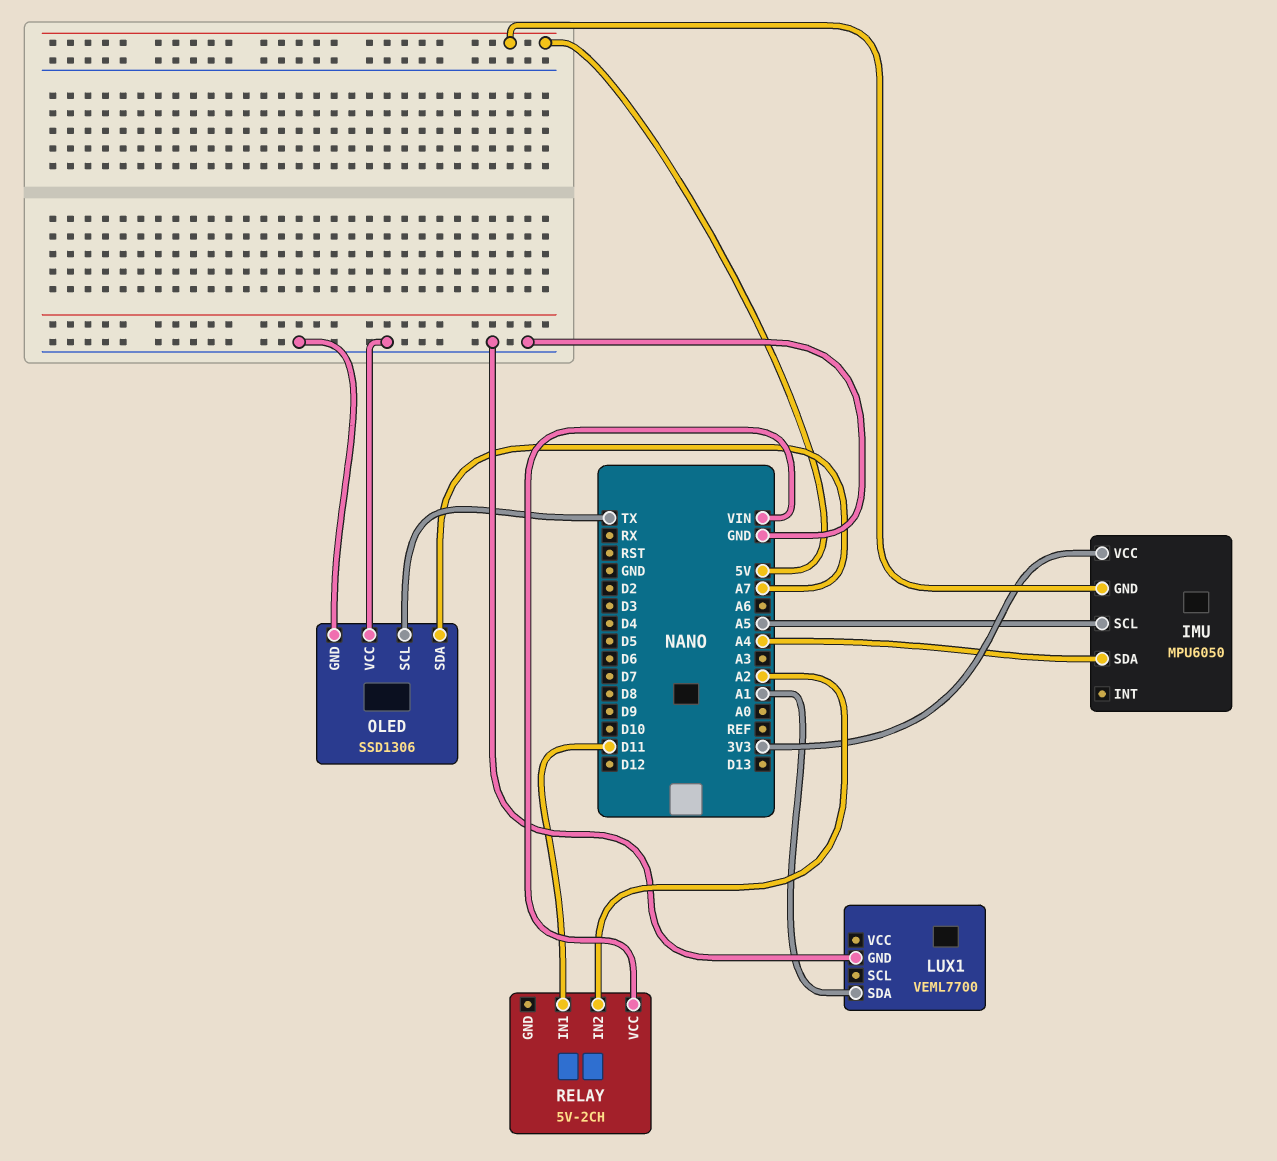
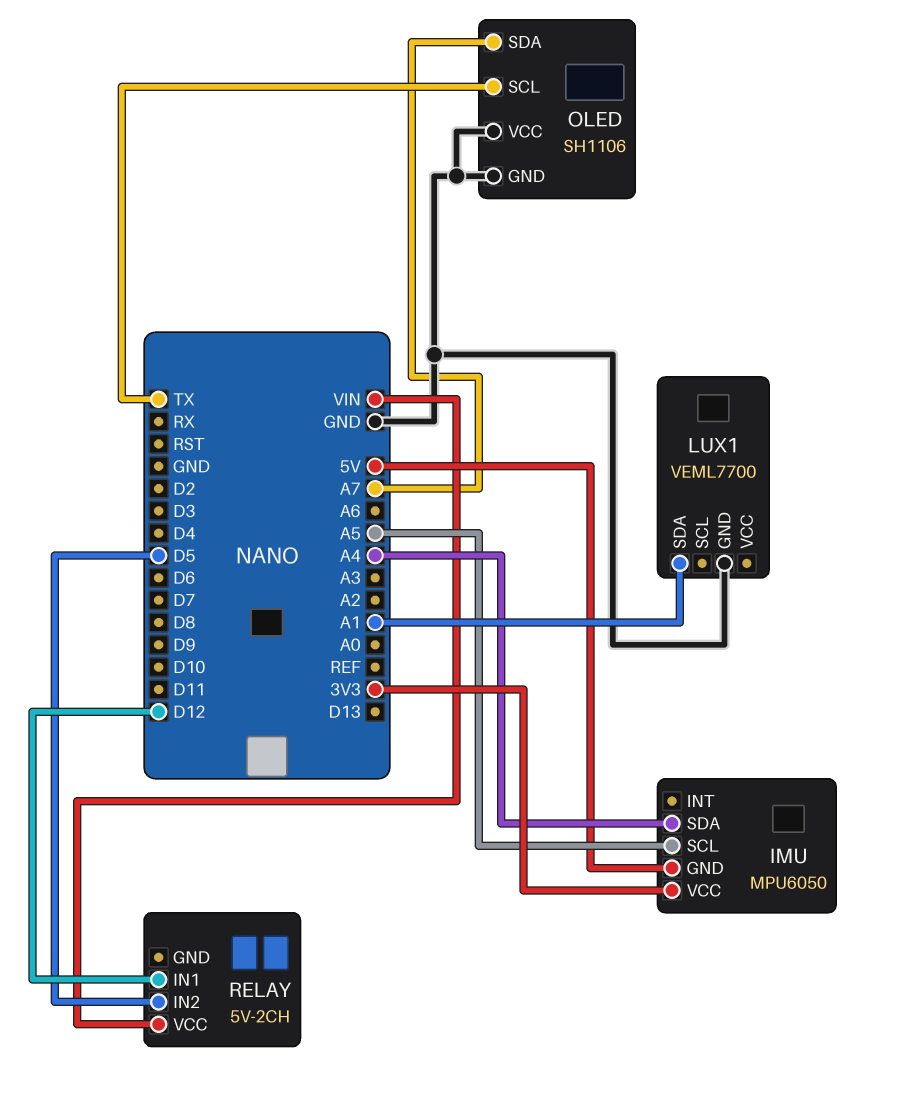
OLED: SSD1306 -> SH1106
RELAY pin IN1: D11 -> D12
RELAY pin IN2: A2 -> D5

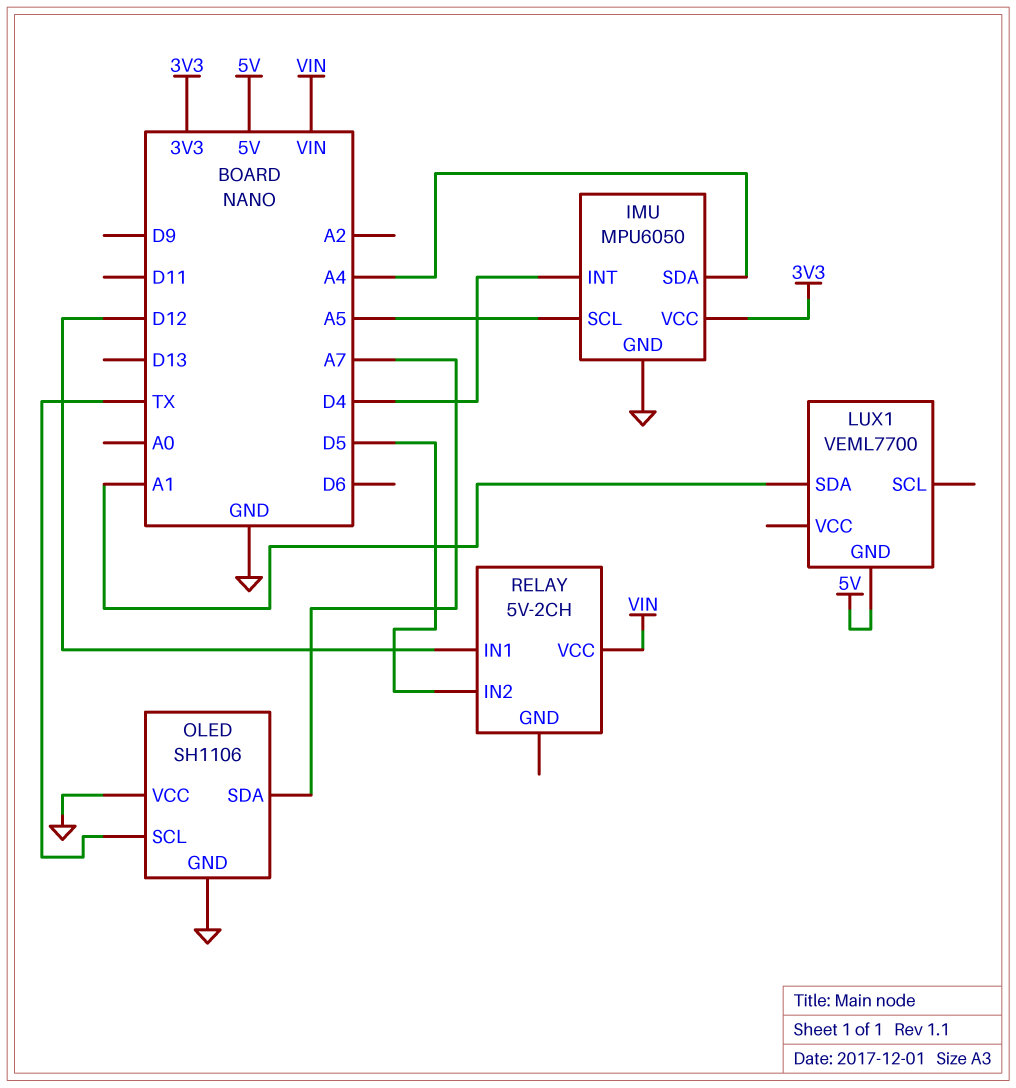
IMU pin GND: 5V -> GND
IMU pin INT: none -> D4
LUX1 pin GND: GND -> 5V

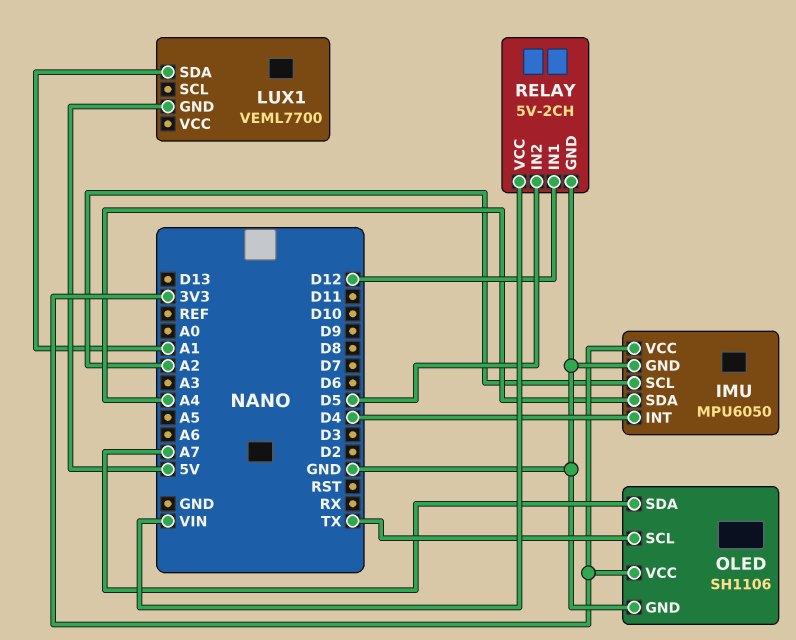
IMU pin SCL: A5 -> A2
OLED pin VCC: GND -> 3V3
RELAY pin GND: none -> GND

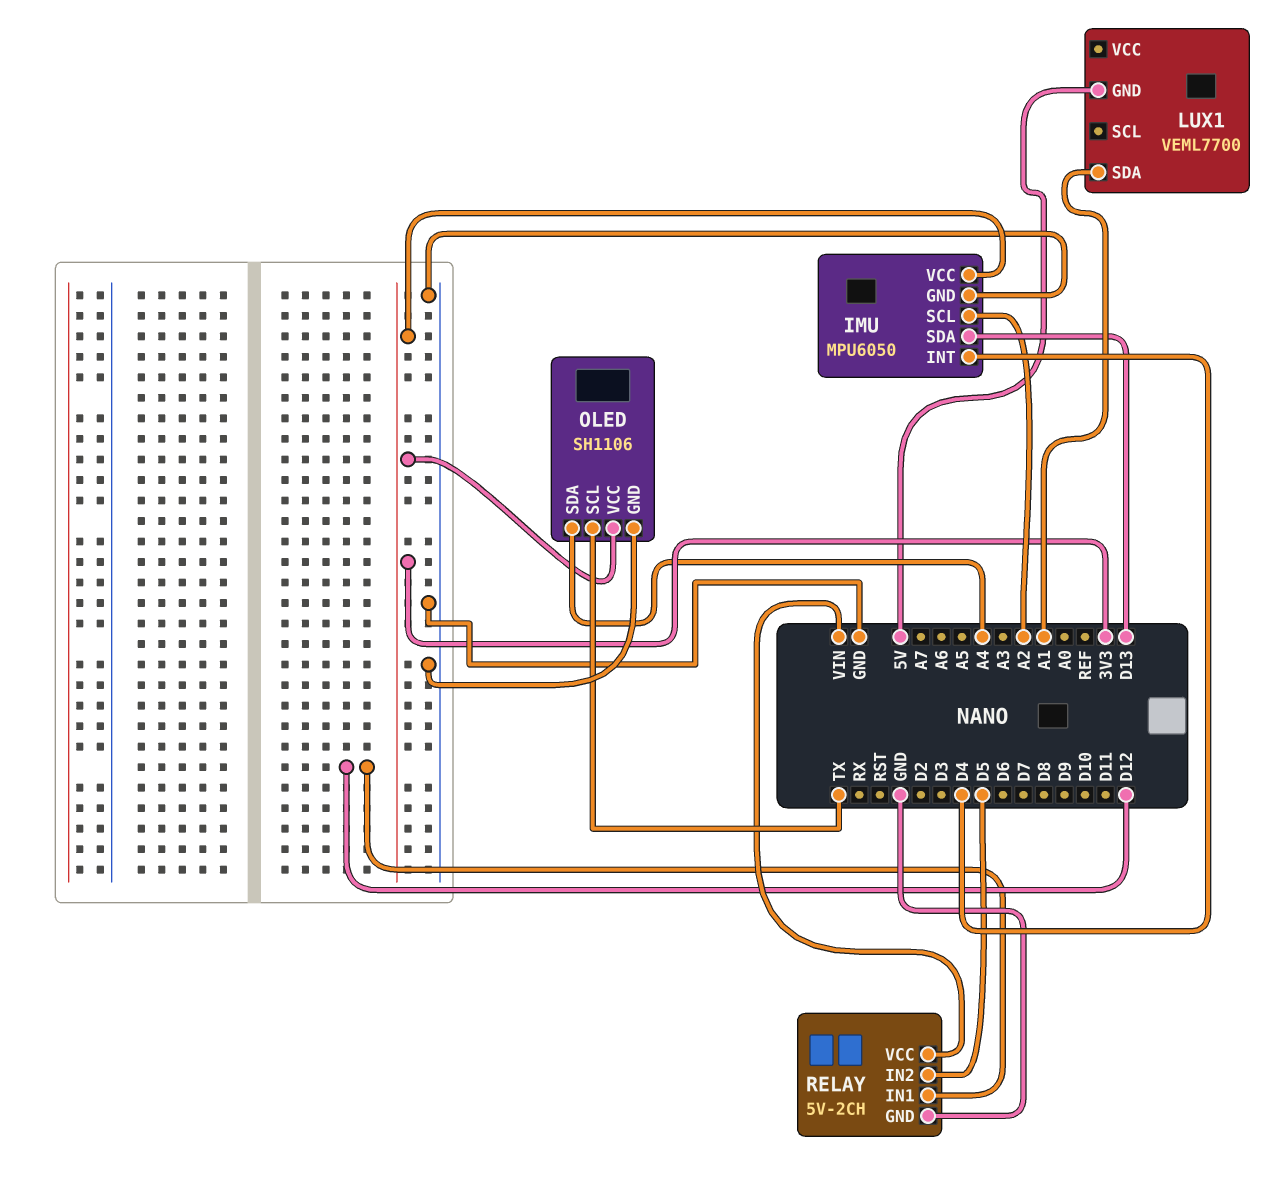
IMU pin SDA: A4 -> D13
OLED pin SDA: A7 -> A4

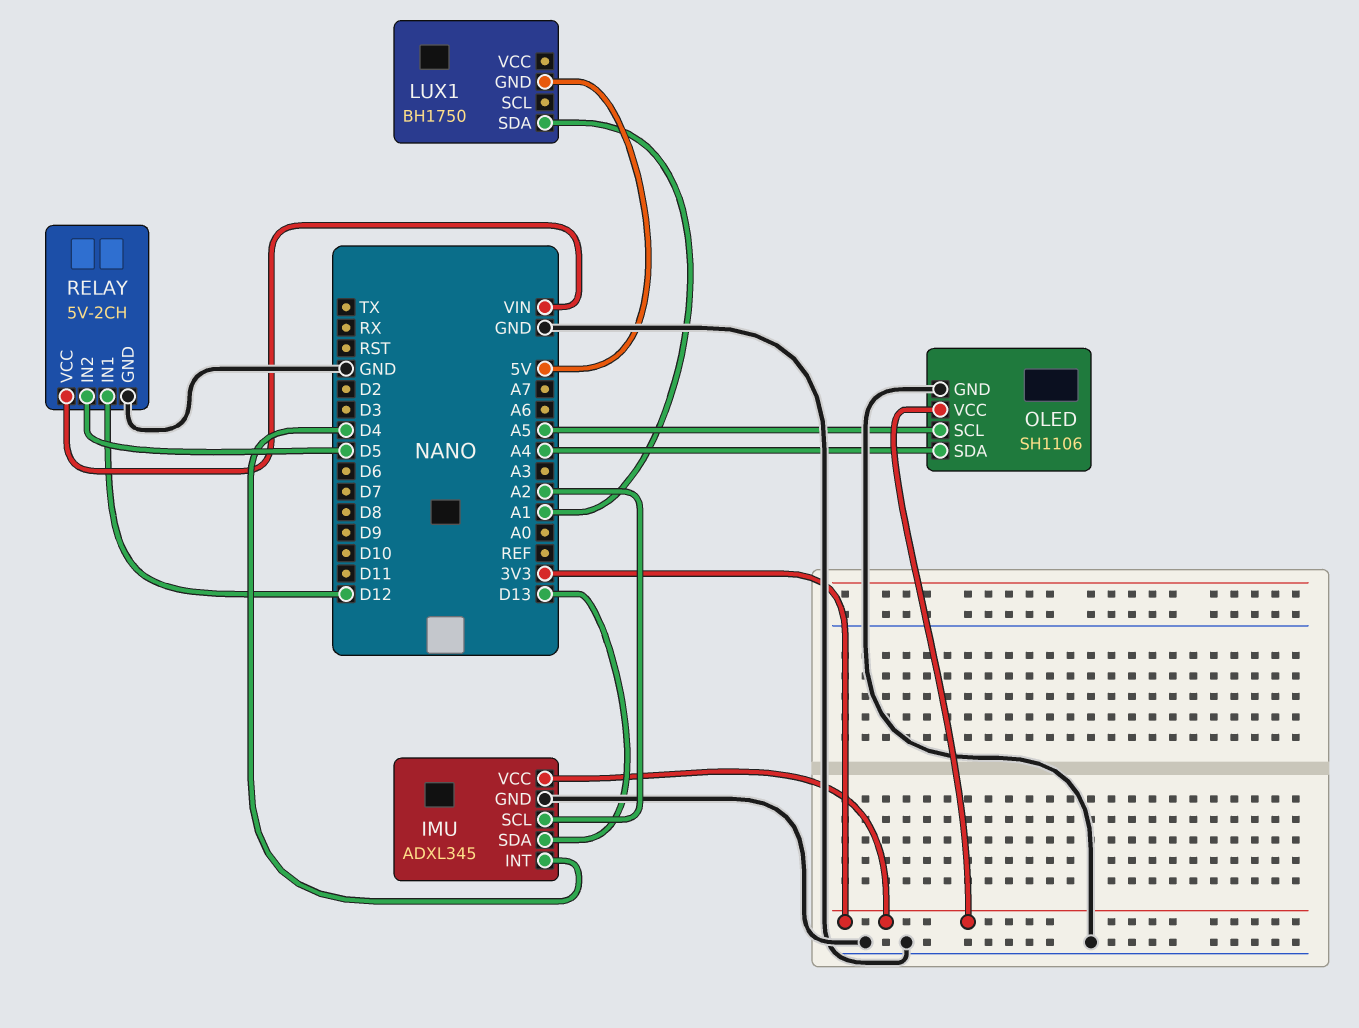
IMU: MPU6050 -> ADXL345
LUX1: VEML7700 -> BH1750
OLED pin SCL: TX -> A5

